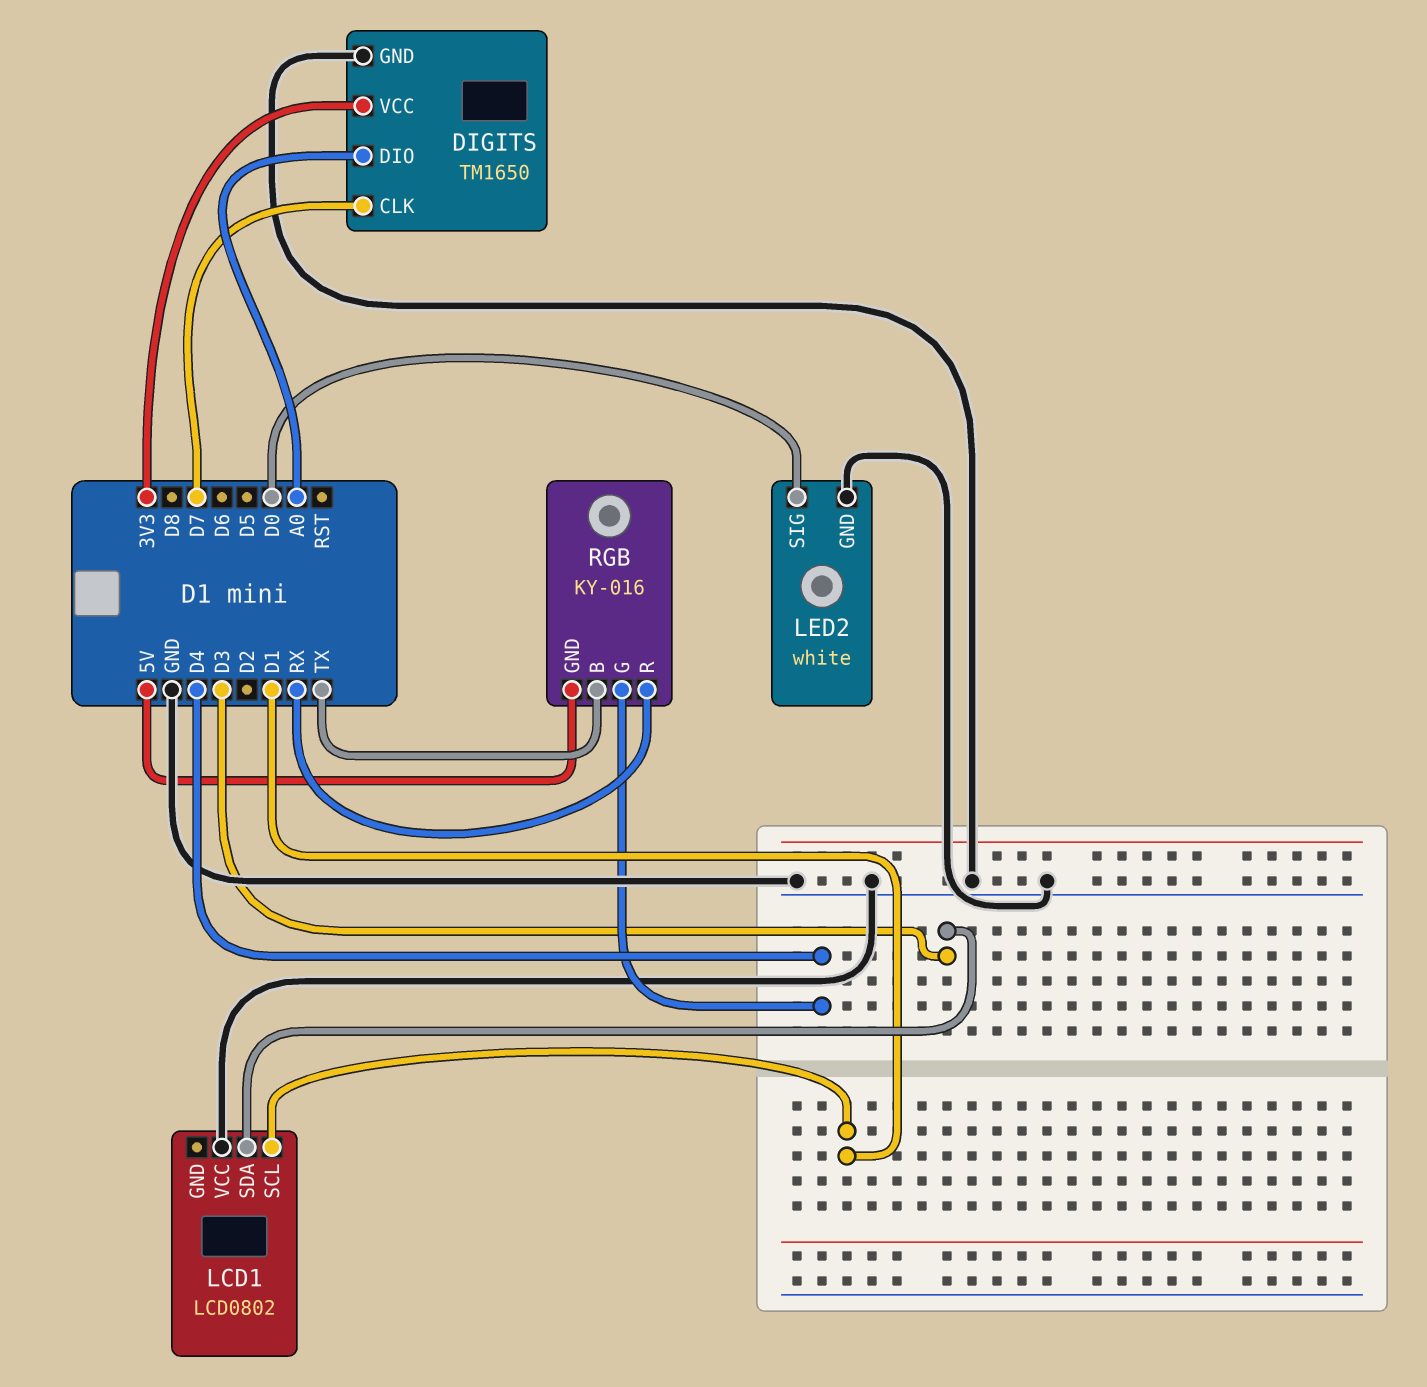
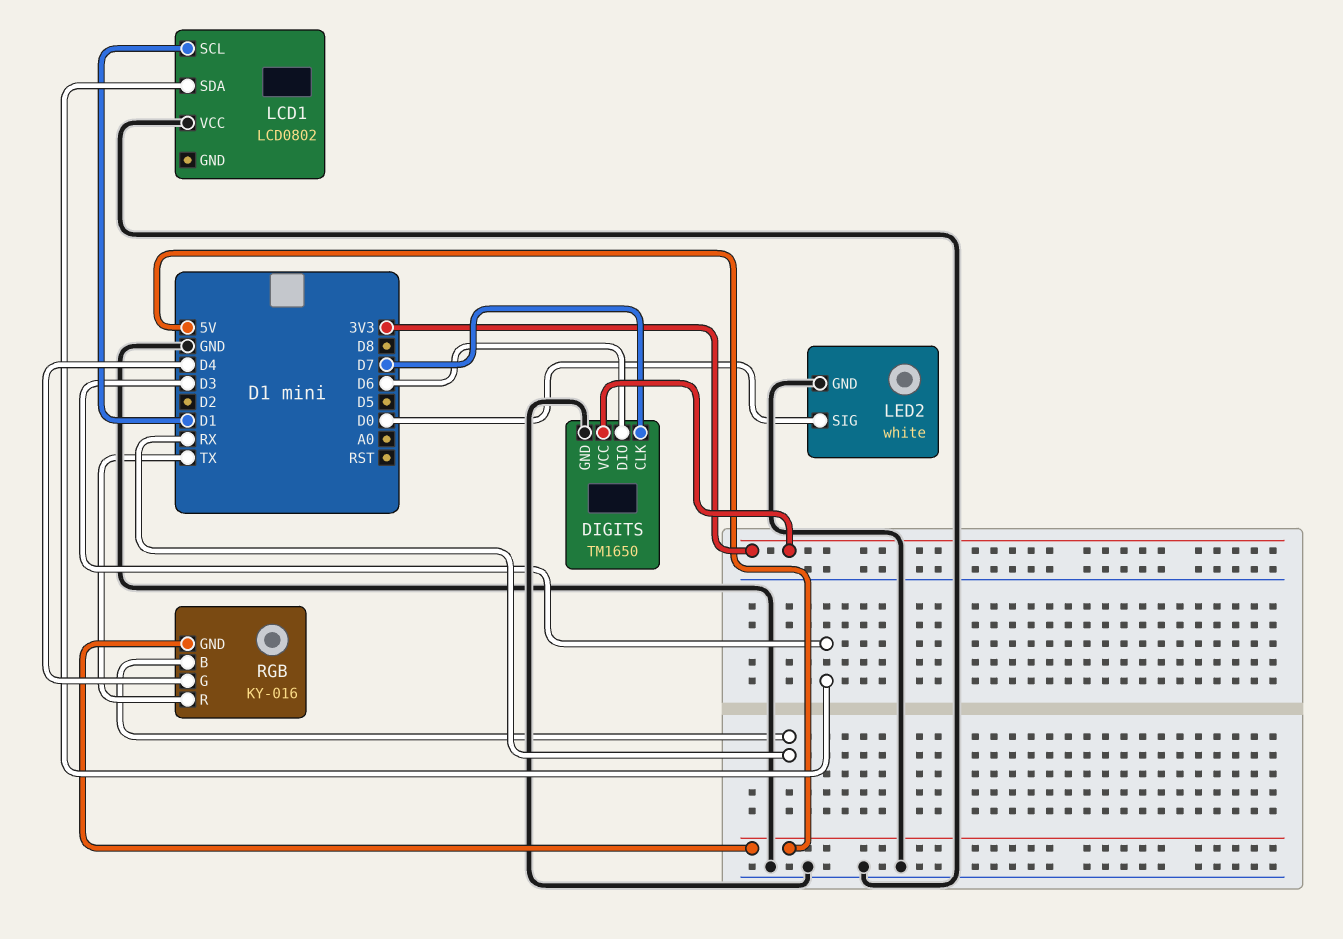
DIGITS pin DIO: A0 -> D6
RGB pin B: TX -> RX
RGB pin R: RX -> TX

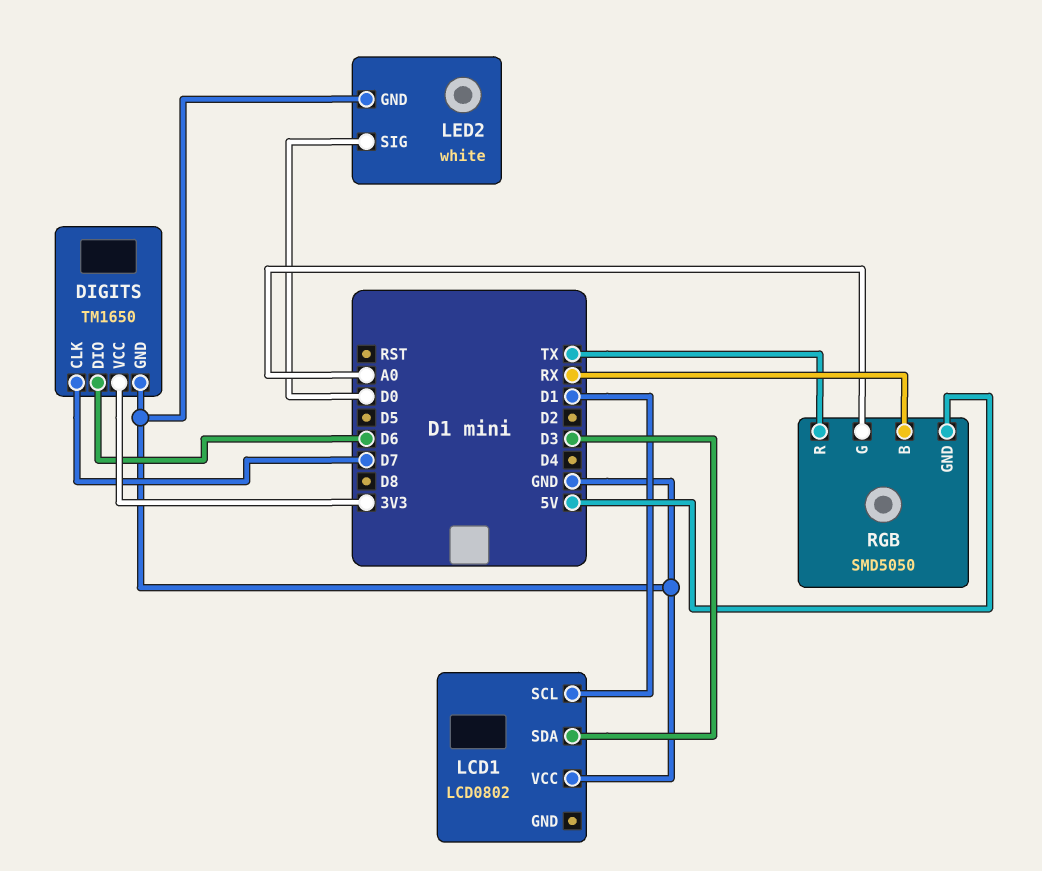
RGB: KY-016 -> SMD5050
RGB pin G: D4 -> A0

